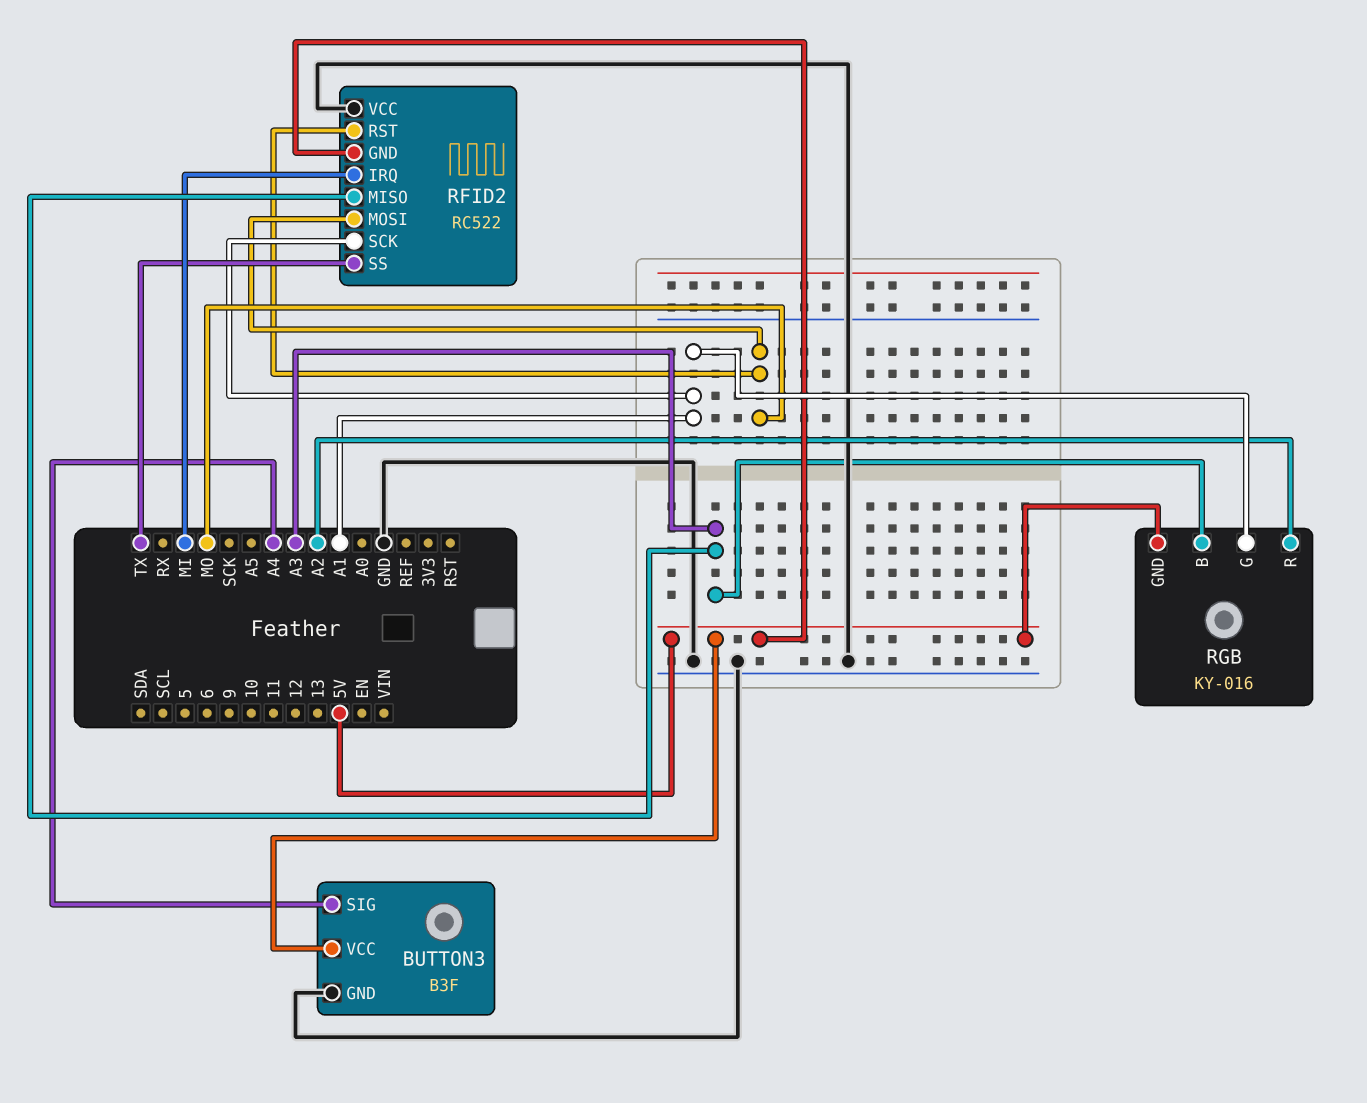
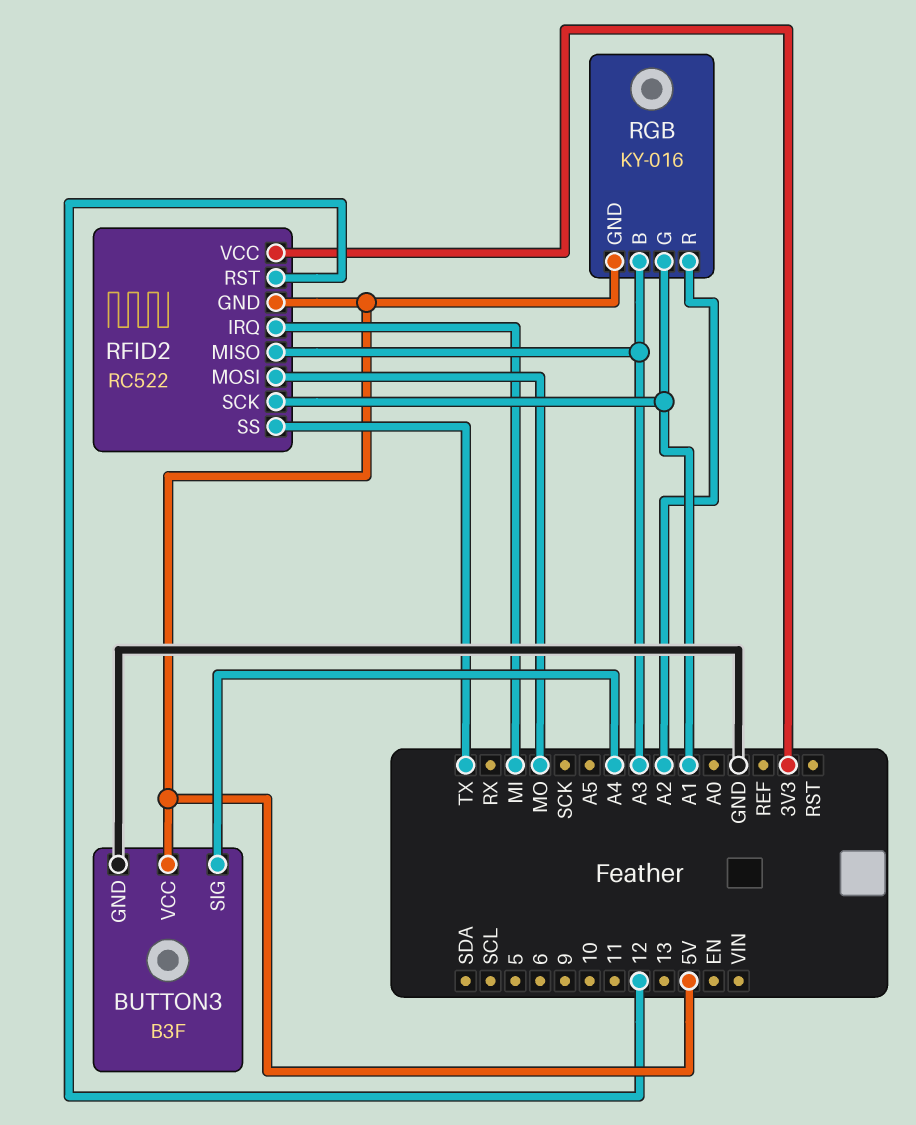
RFID2 pin RST: MO -> 12
RFID2 pin VCC: GND -> 3V3

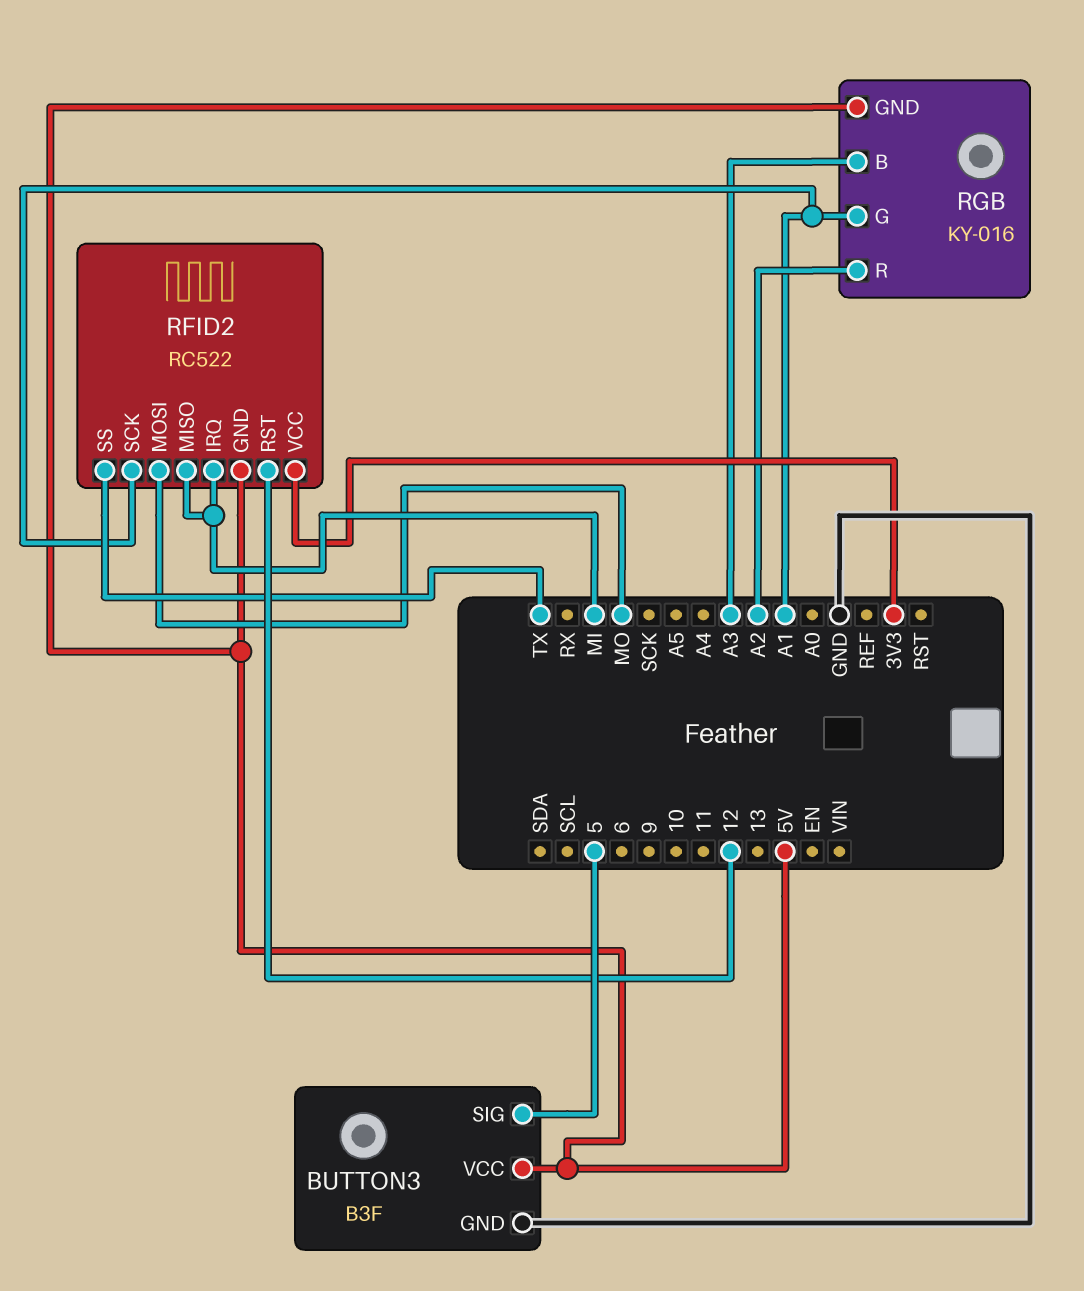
BUTTON3 pin SIG: A4 -> 5
RFID2 pin MISO: A3 -> MI

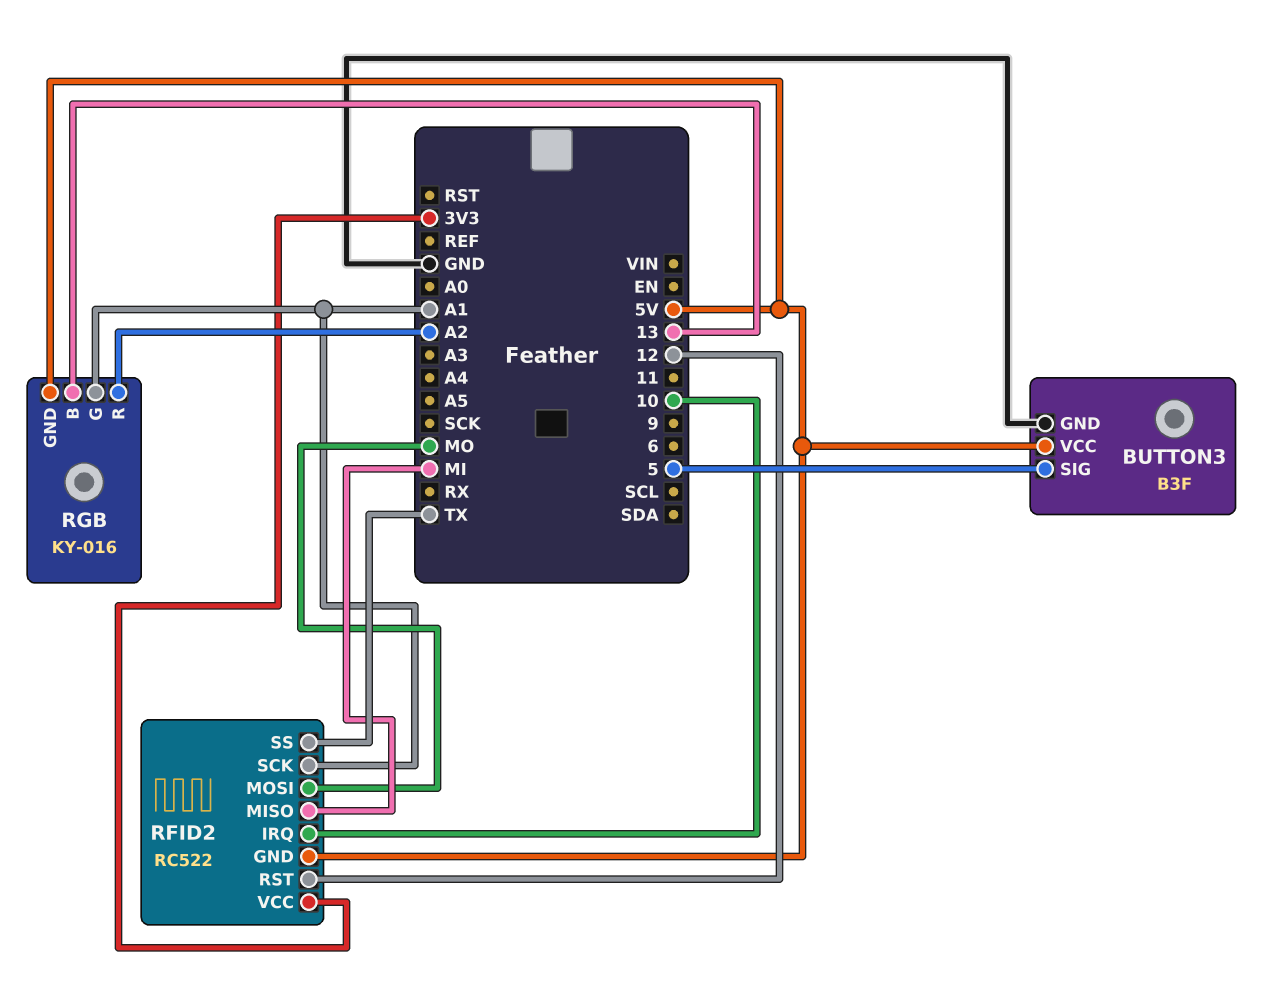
RFID2 pin IRQ: MI -> 10
RGB pin B: A3 -> 13

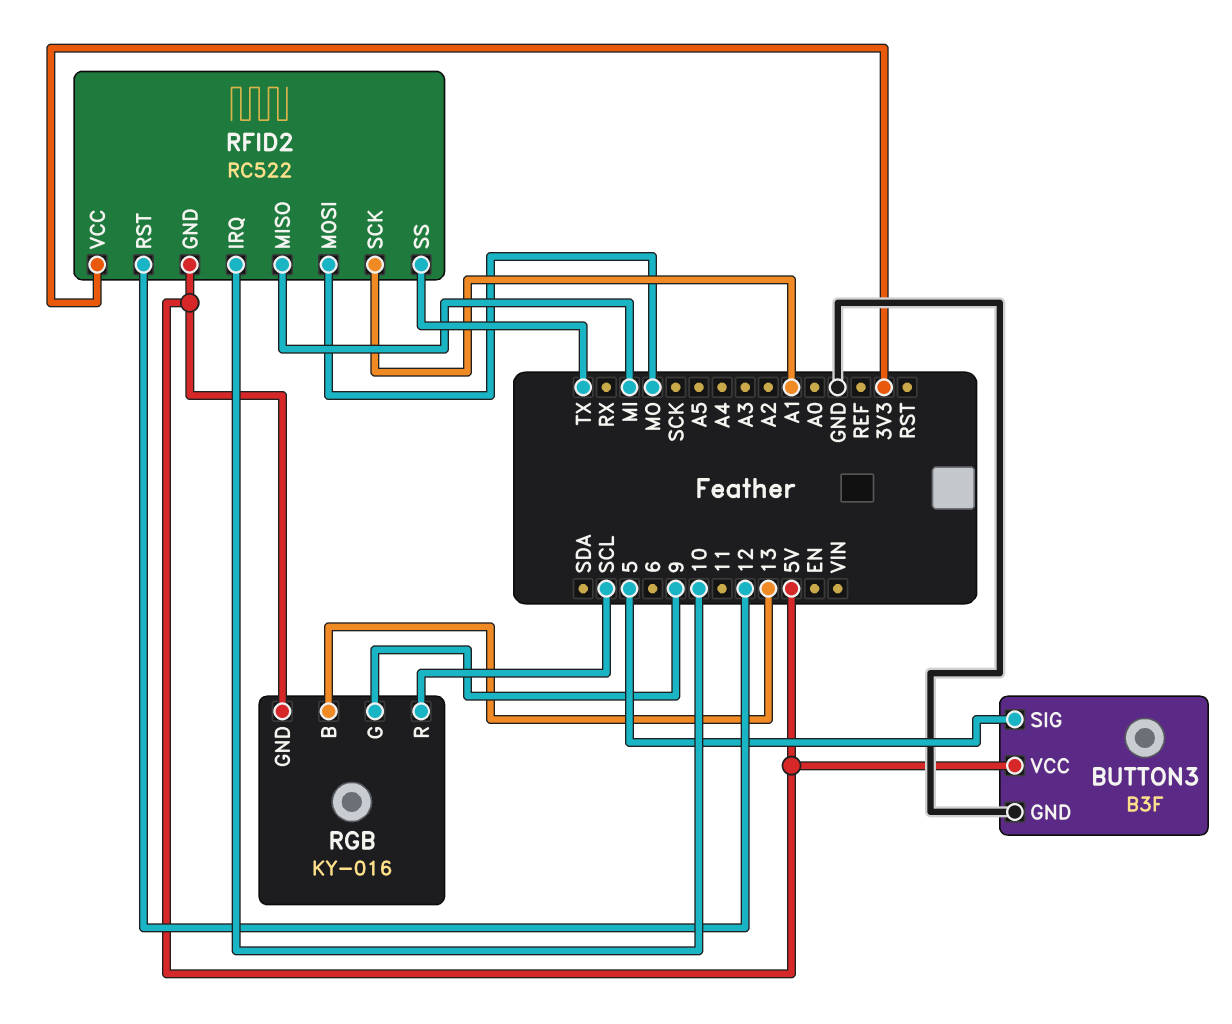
RGB pin G: A1 -> 9
RGB pin R: A2 -> SCL

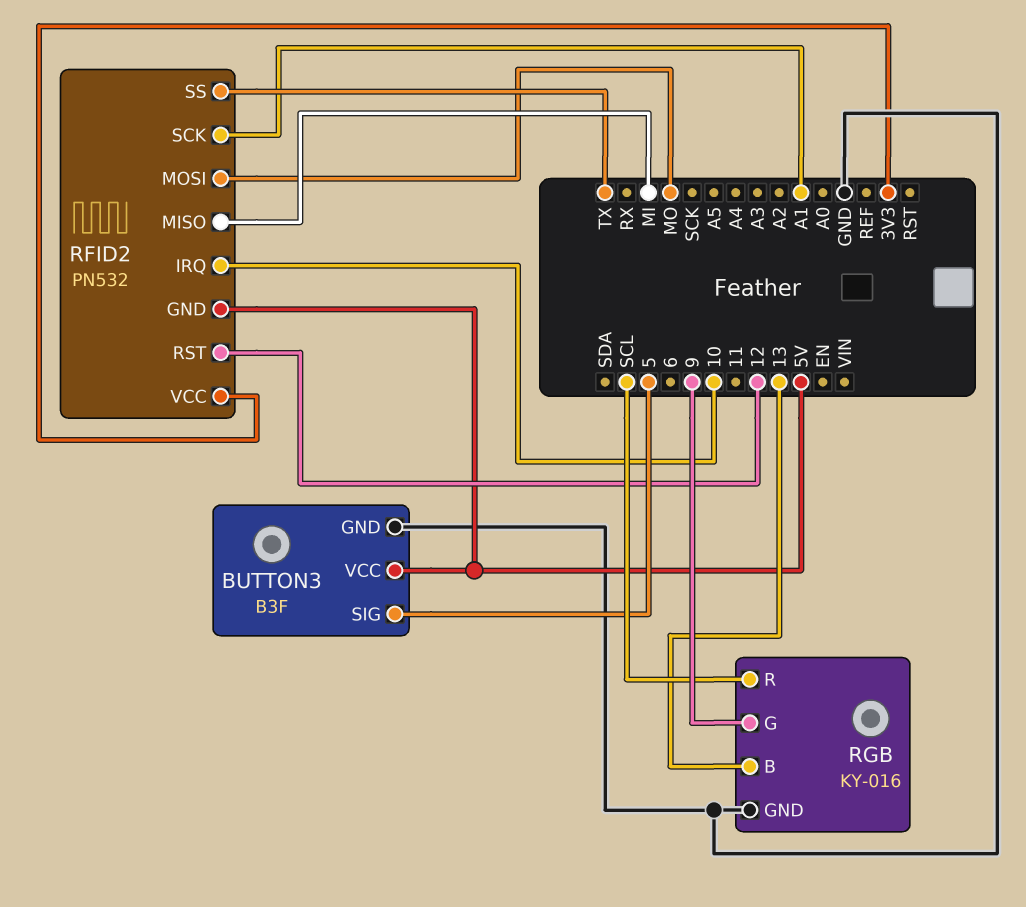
RFID2: RC522 -> PN532
RGB pin GND: 5V -> GND

